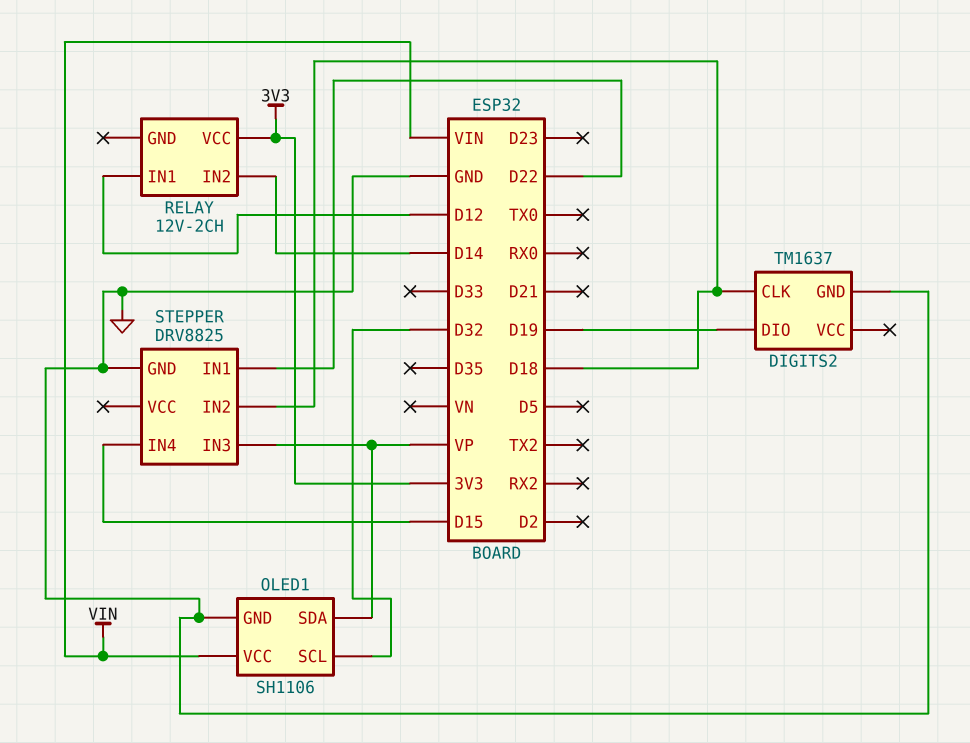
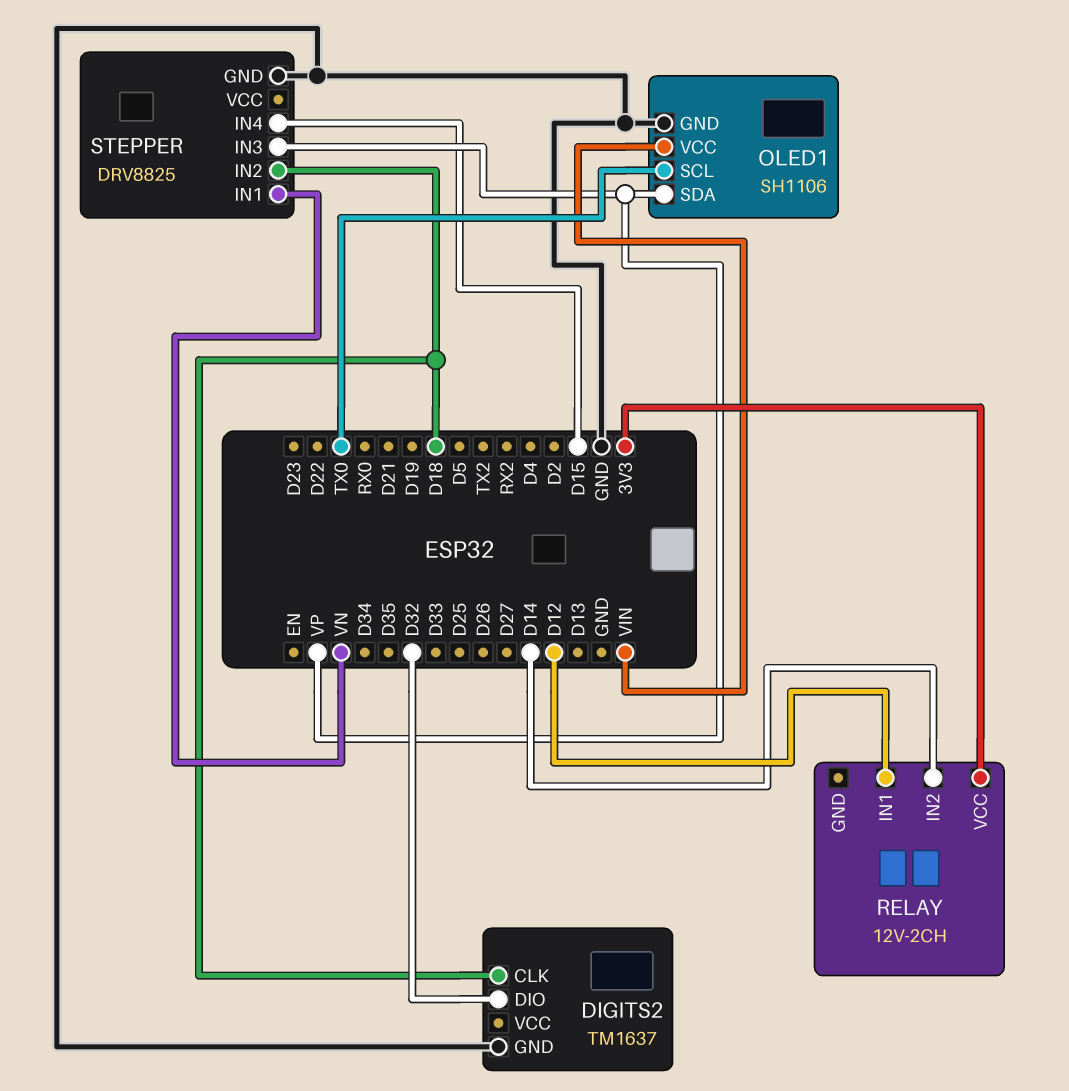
DIGITS2 pin DIO: D19 -> D32
OLED1 pin SCL: D32 -> TX0
STEPPER pin IN1: D22 -> VN

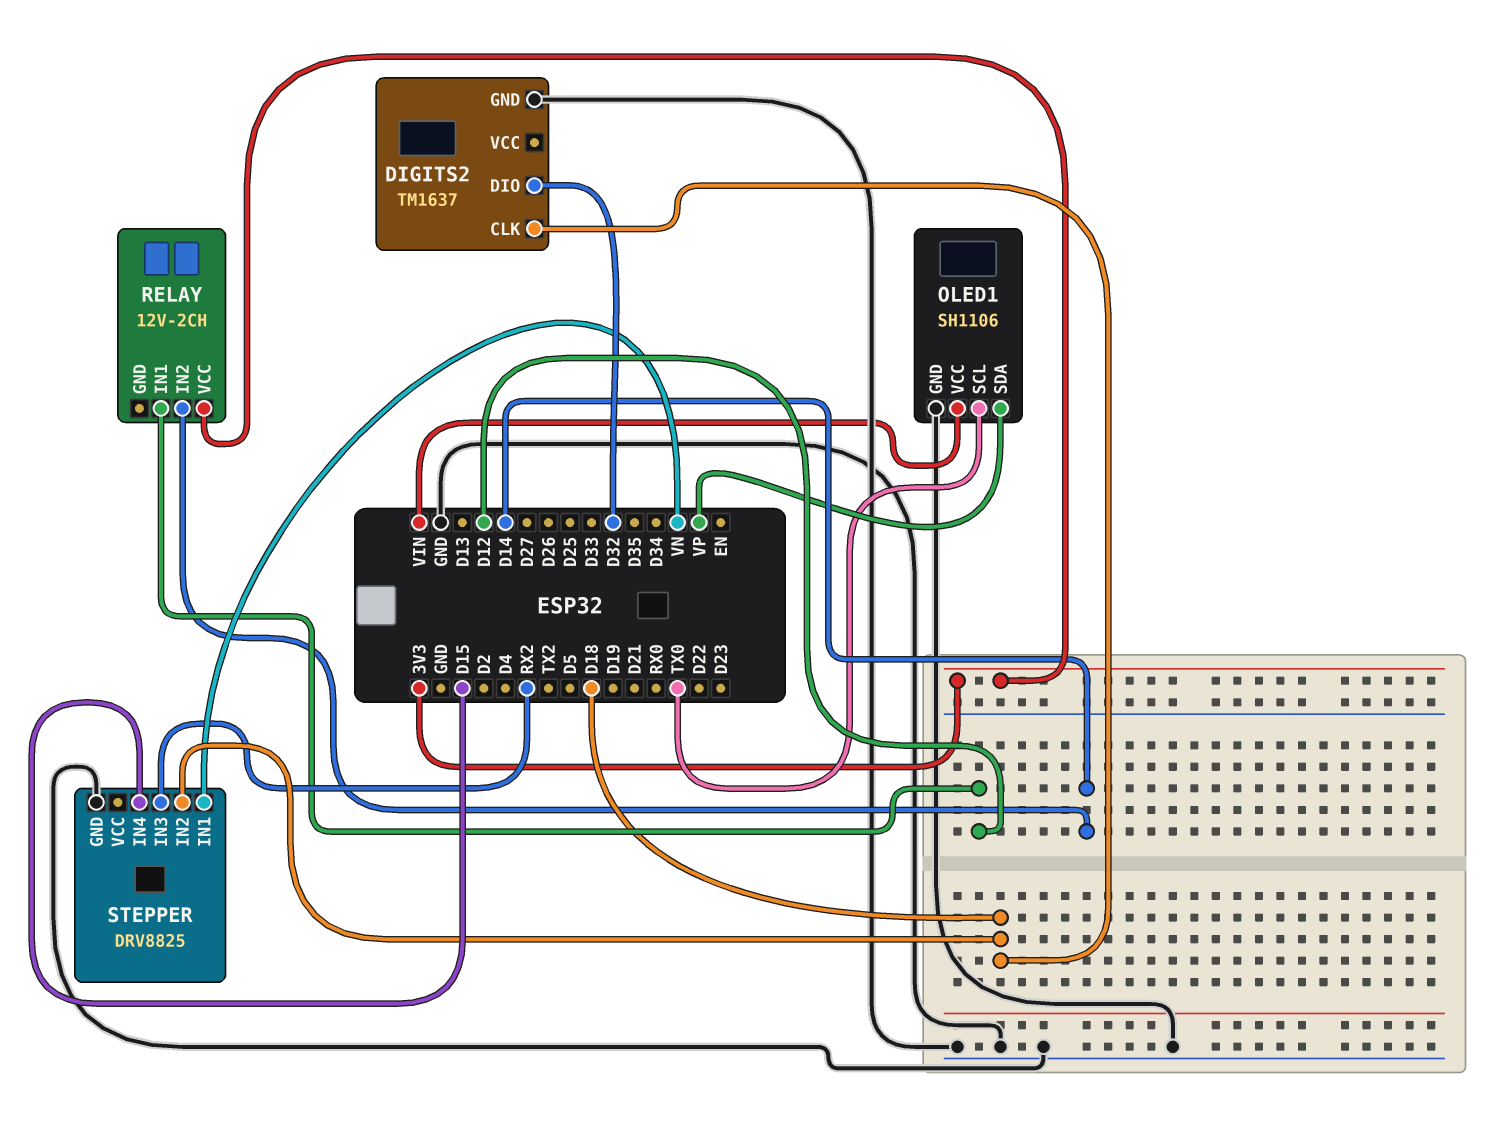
STEPPER pin IN3: VP -> RX2

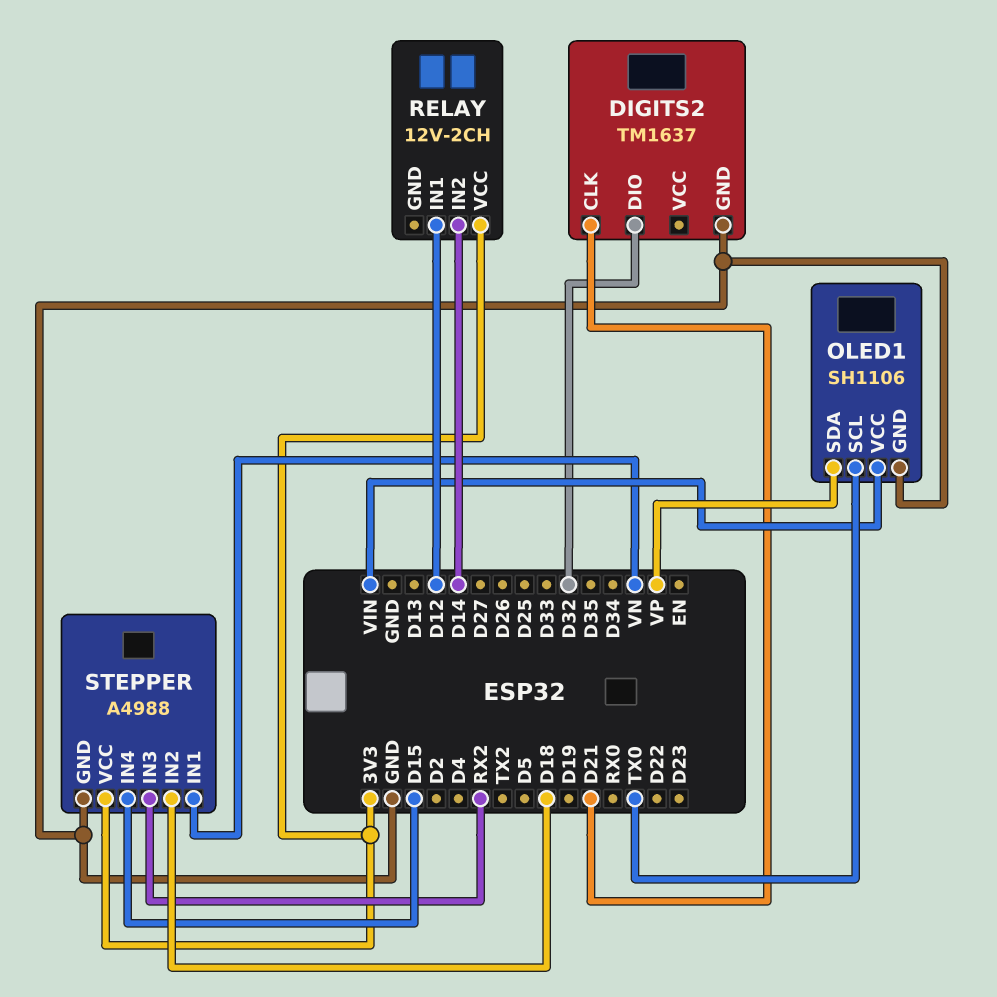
DIGITS2 pin CLK: D18 -> D21
STEPPER: DRV8825 -> A4988
STEPPER pin VCC: none -> 3V3

